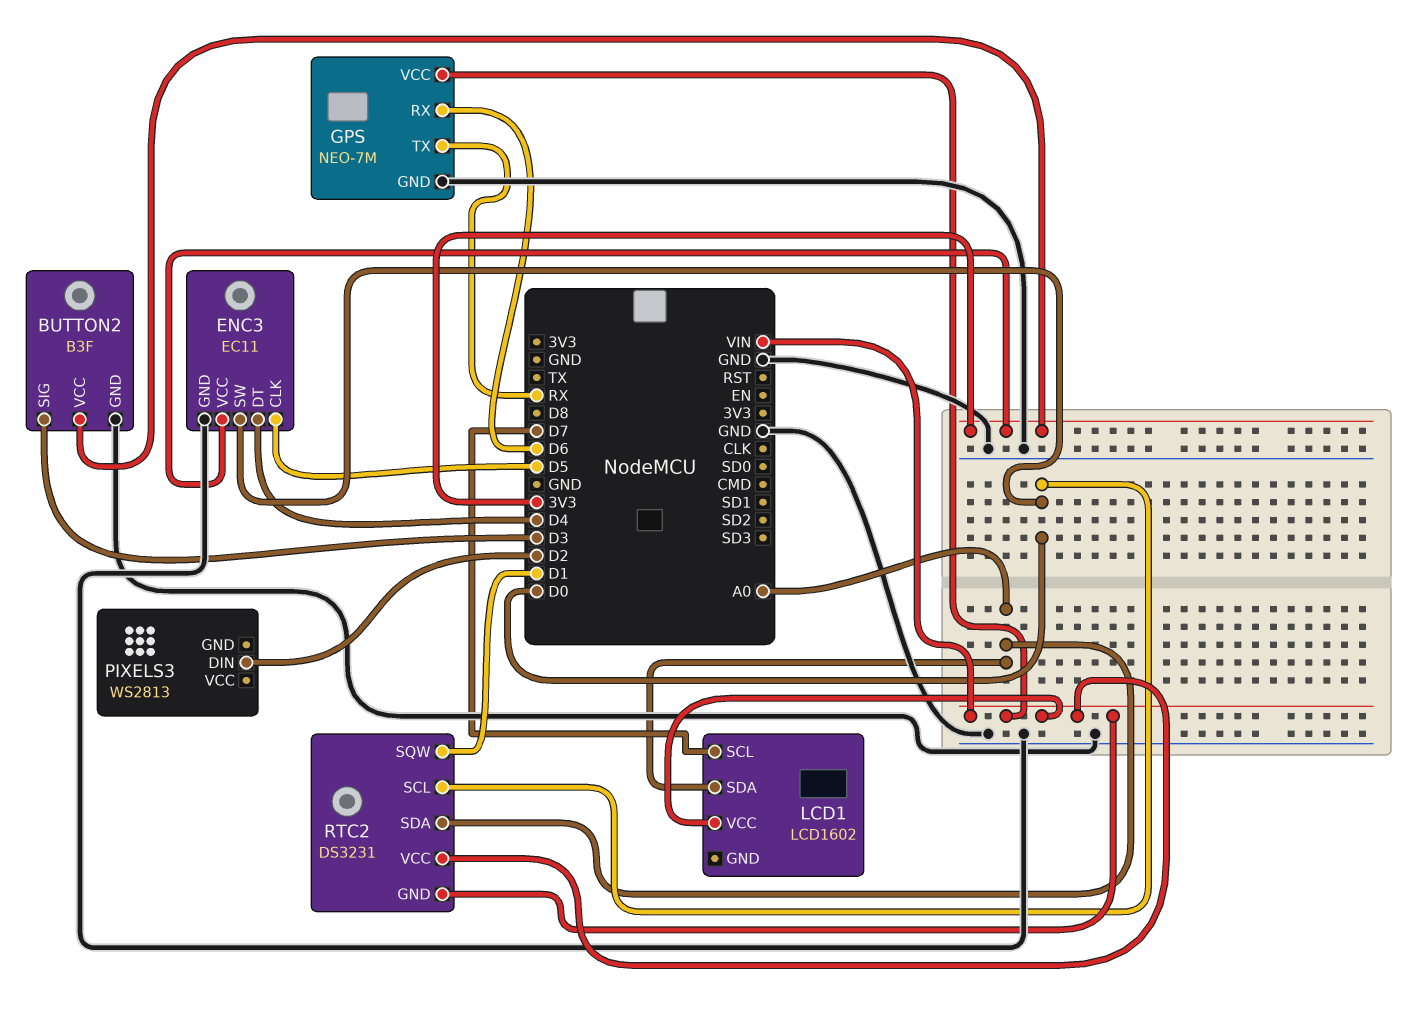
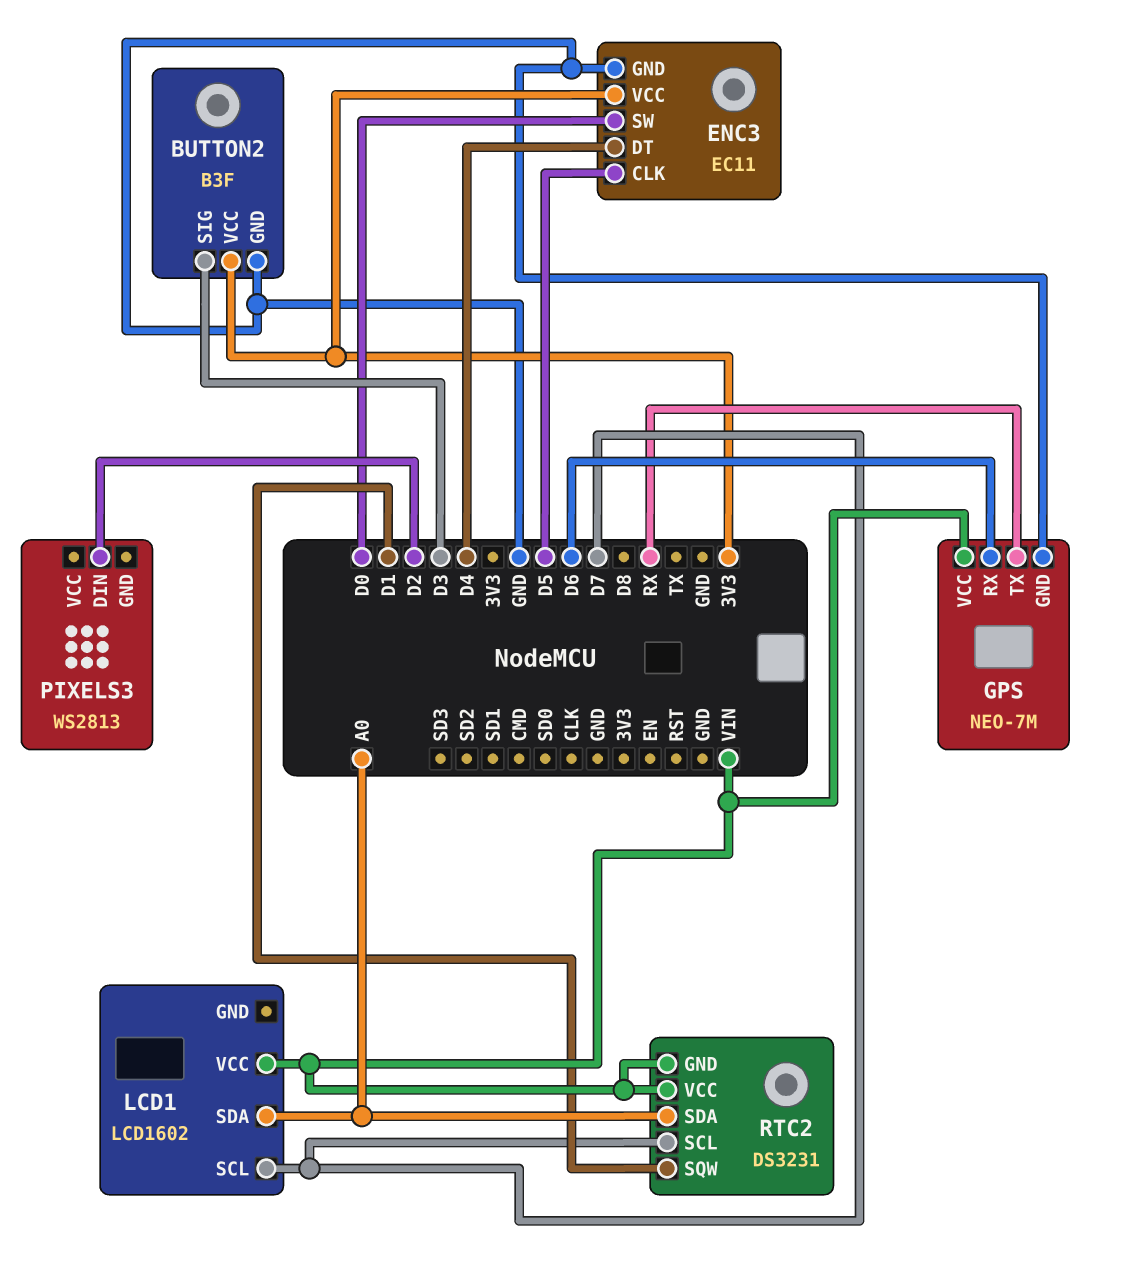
RTC2 pin SCL: D0 -> D7

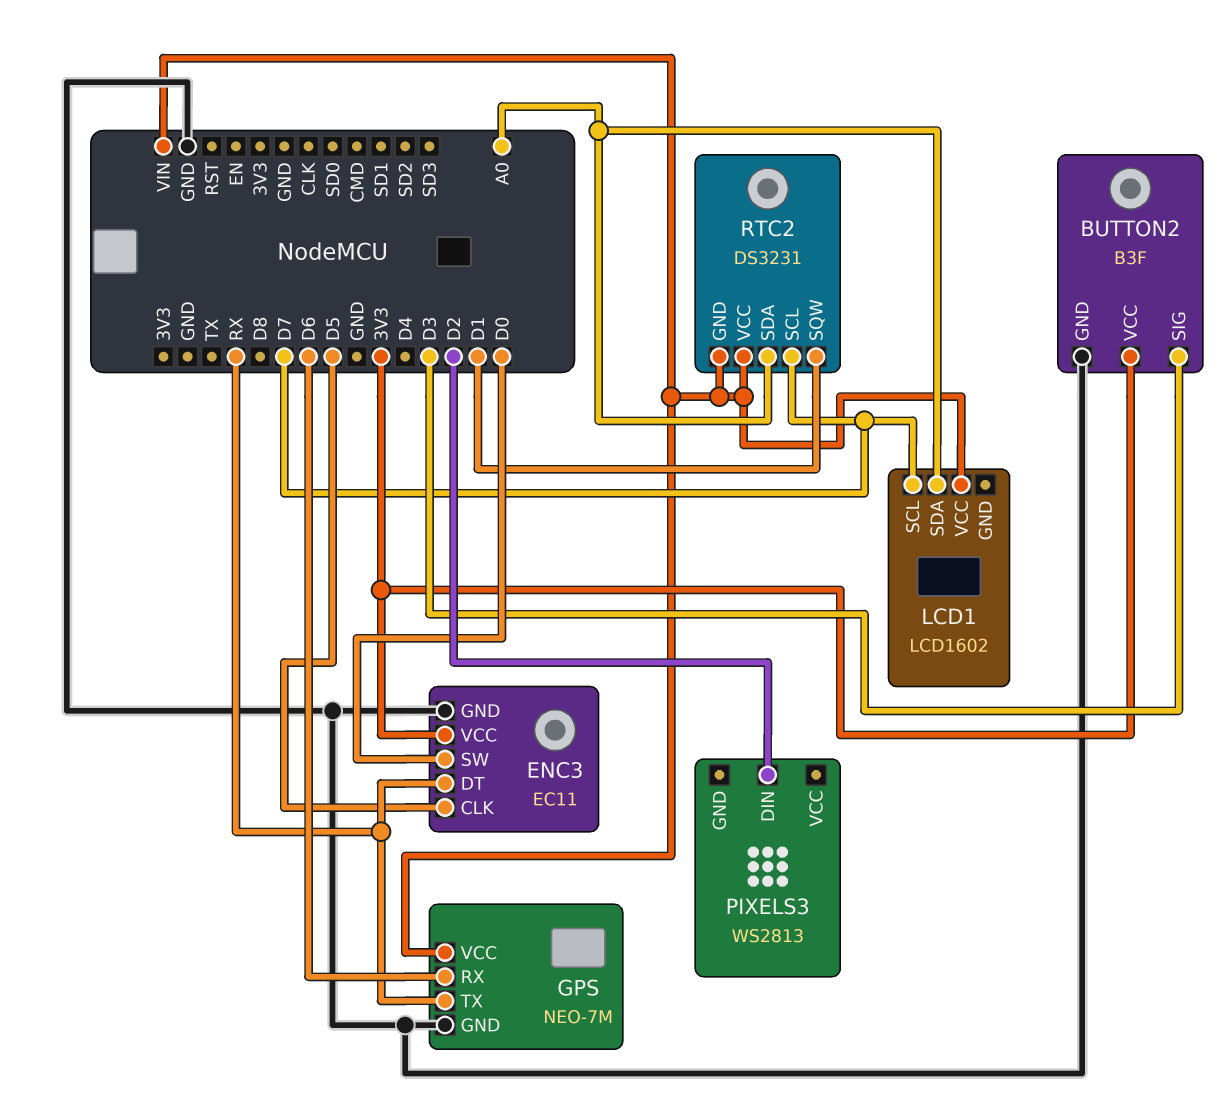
ENC3 pin DT: D4 -> RX

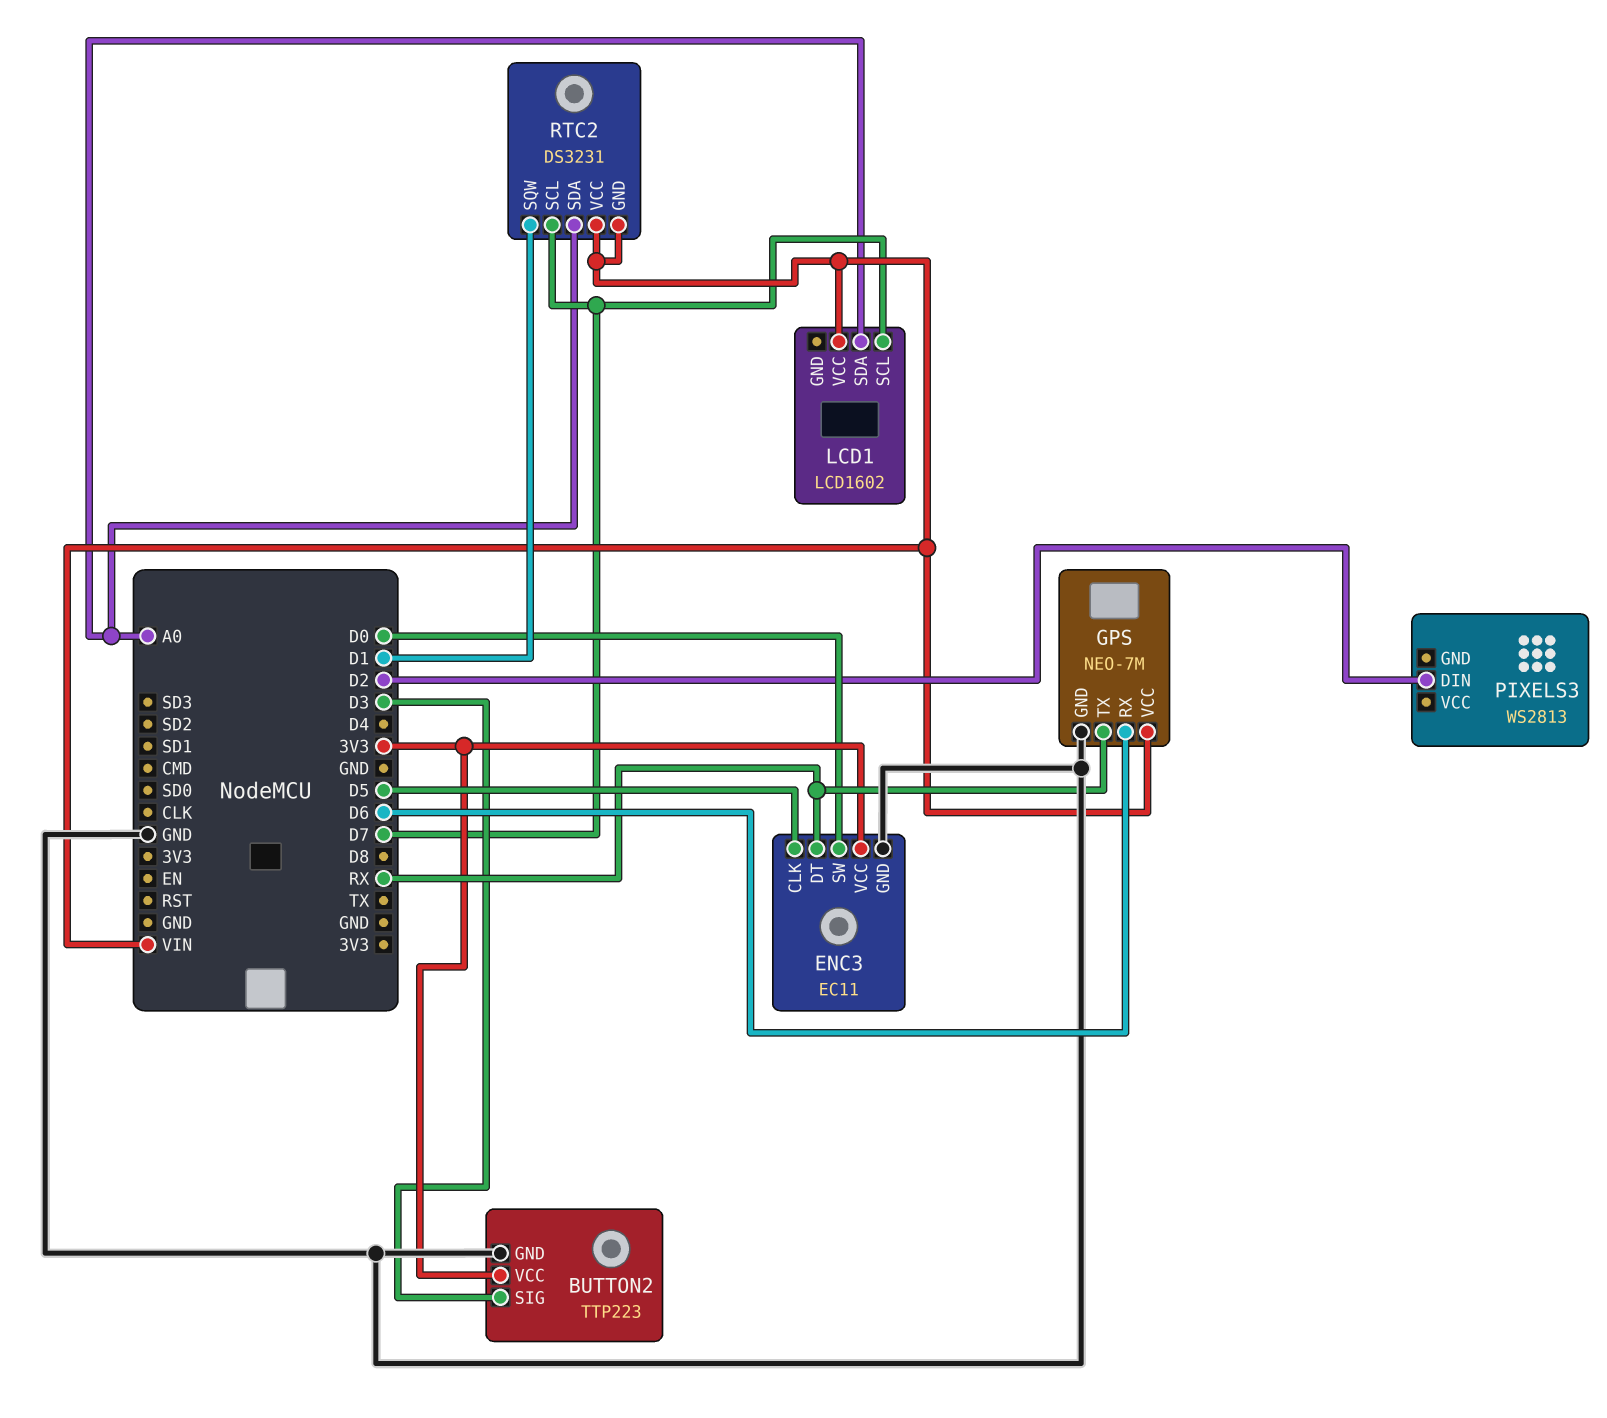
BUTTON2: B3F -> TTP223

